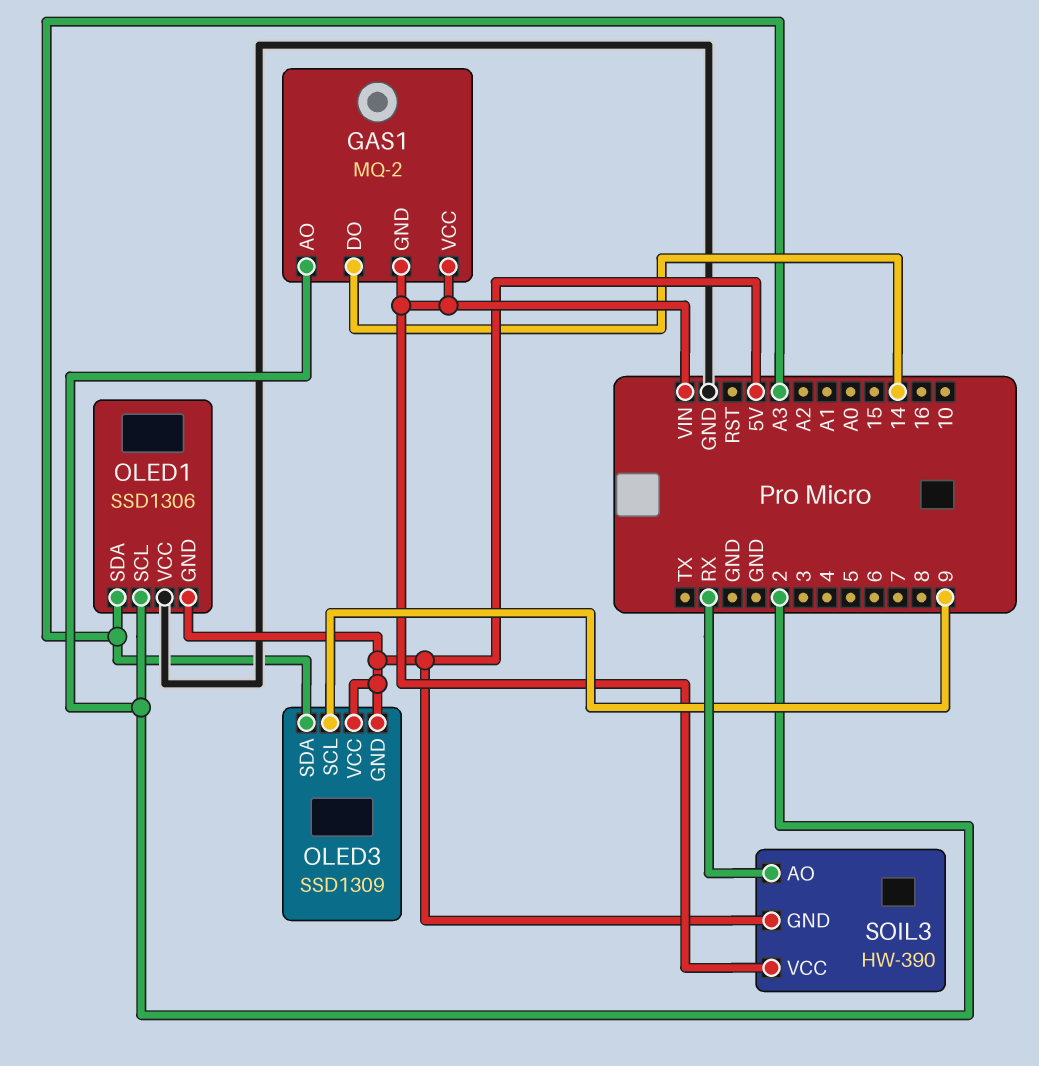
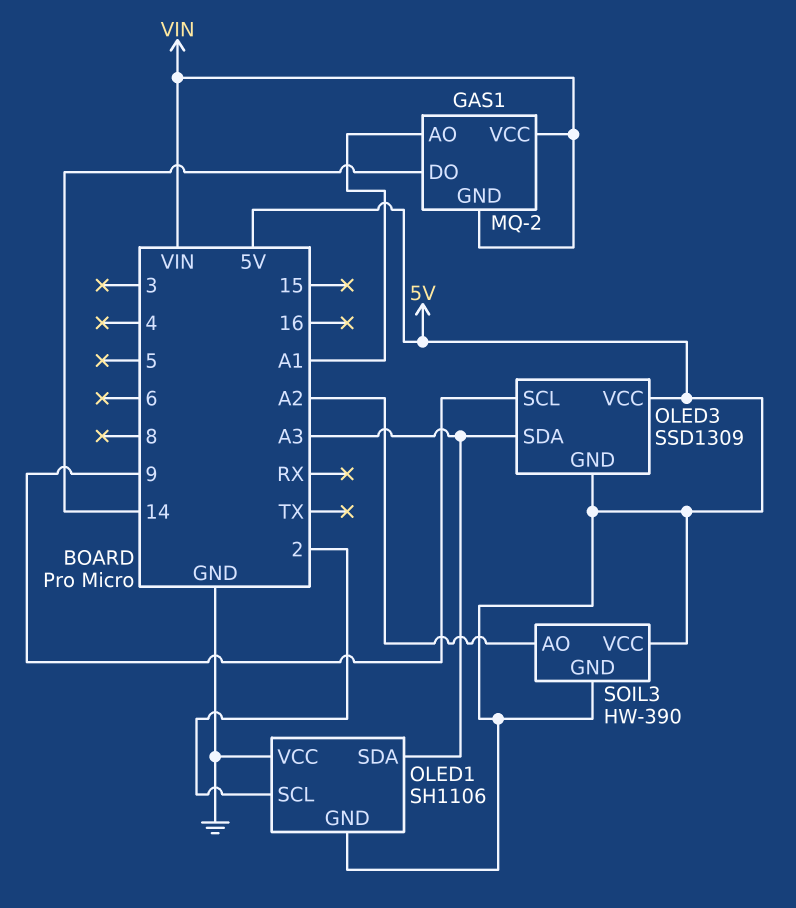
GAS1 pin AO: 2 -> A1
OLED1: SSD1306 -> SH1106
SOIL3 pin AO: RX -> A2
SOIL3 pin VCC: VIN -> 5V

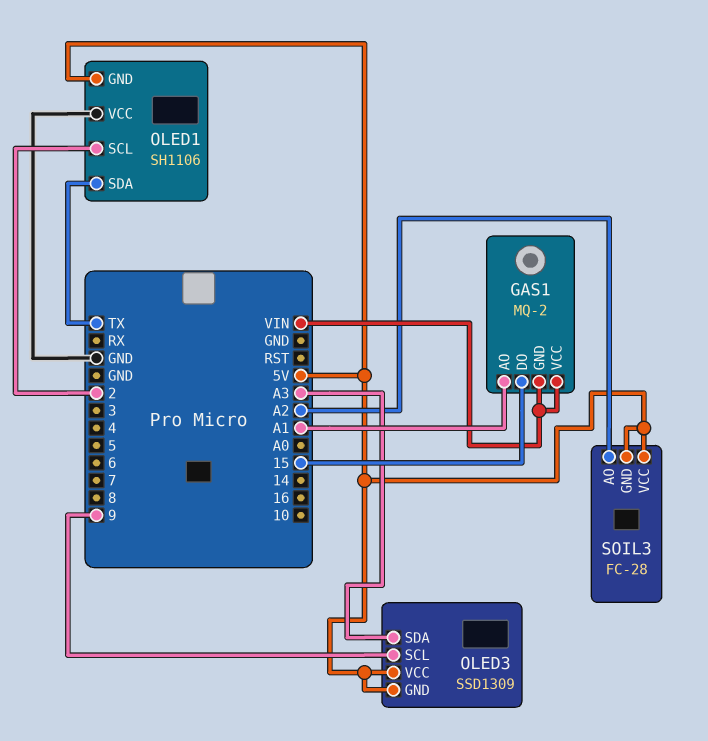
GAS1 pin DO: 14 -> 15
OLED1 pin SDA: A3 -> TX
SOIL3: HW-390 -> FC-28

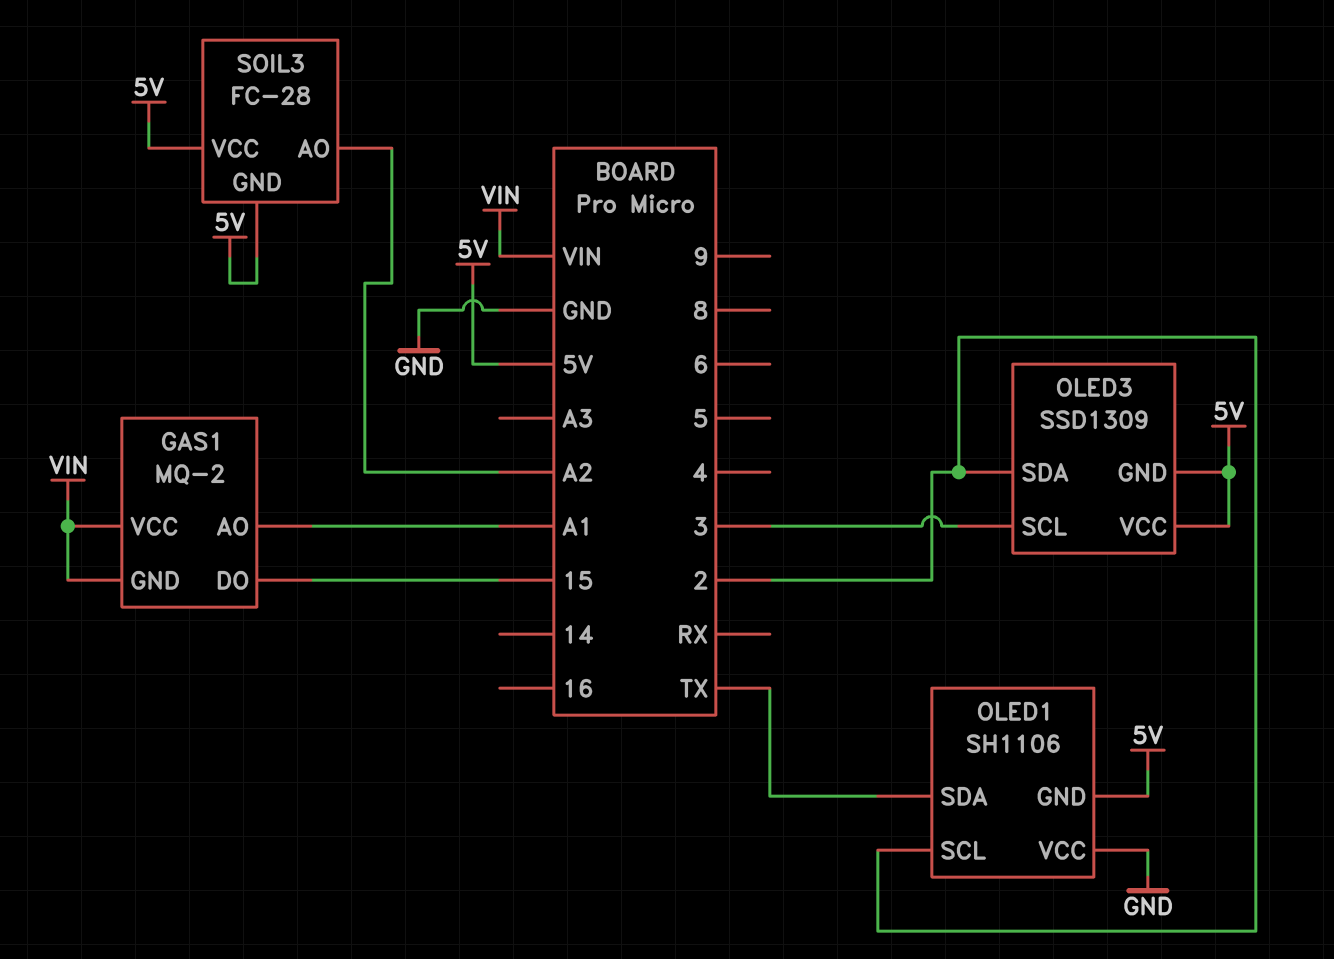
OLED3 pin SCL: 9 -> 3
OLED3 pin SDA: A3 -> 2

